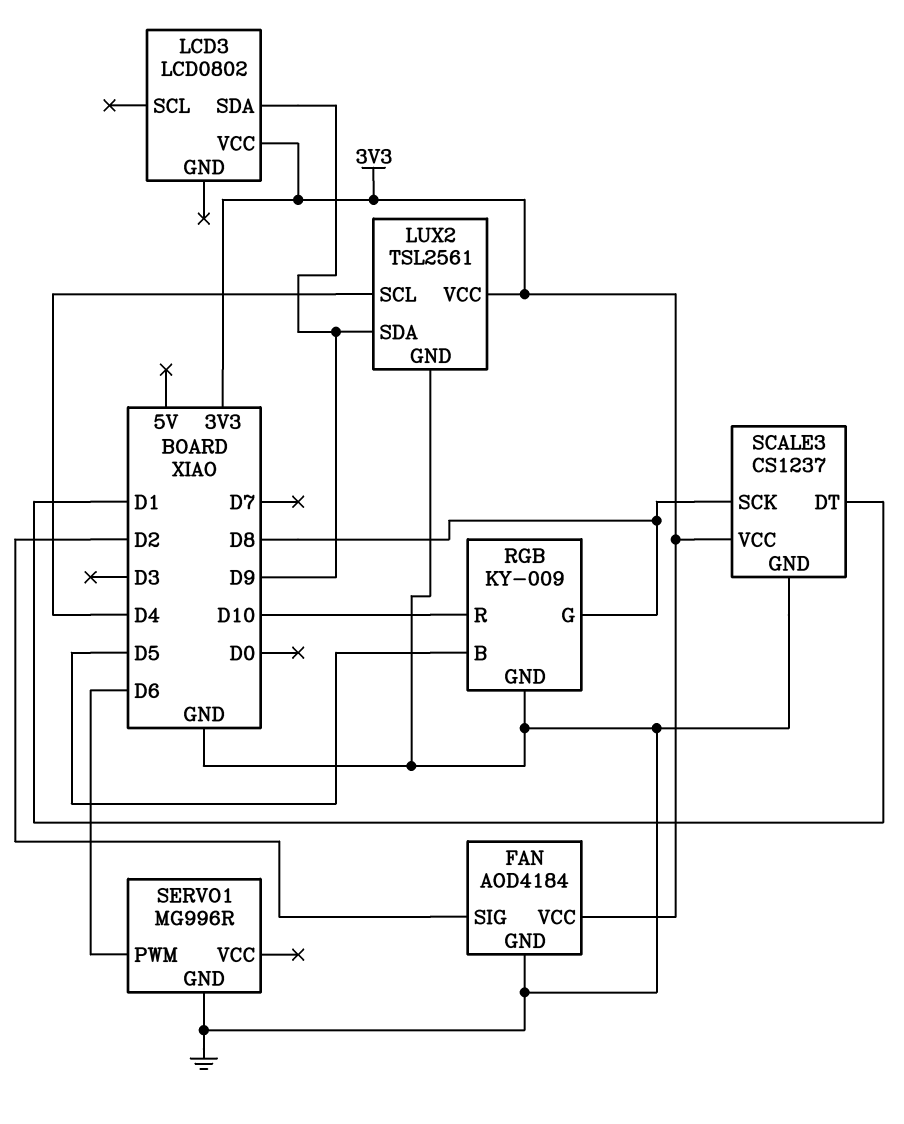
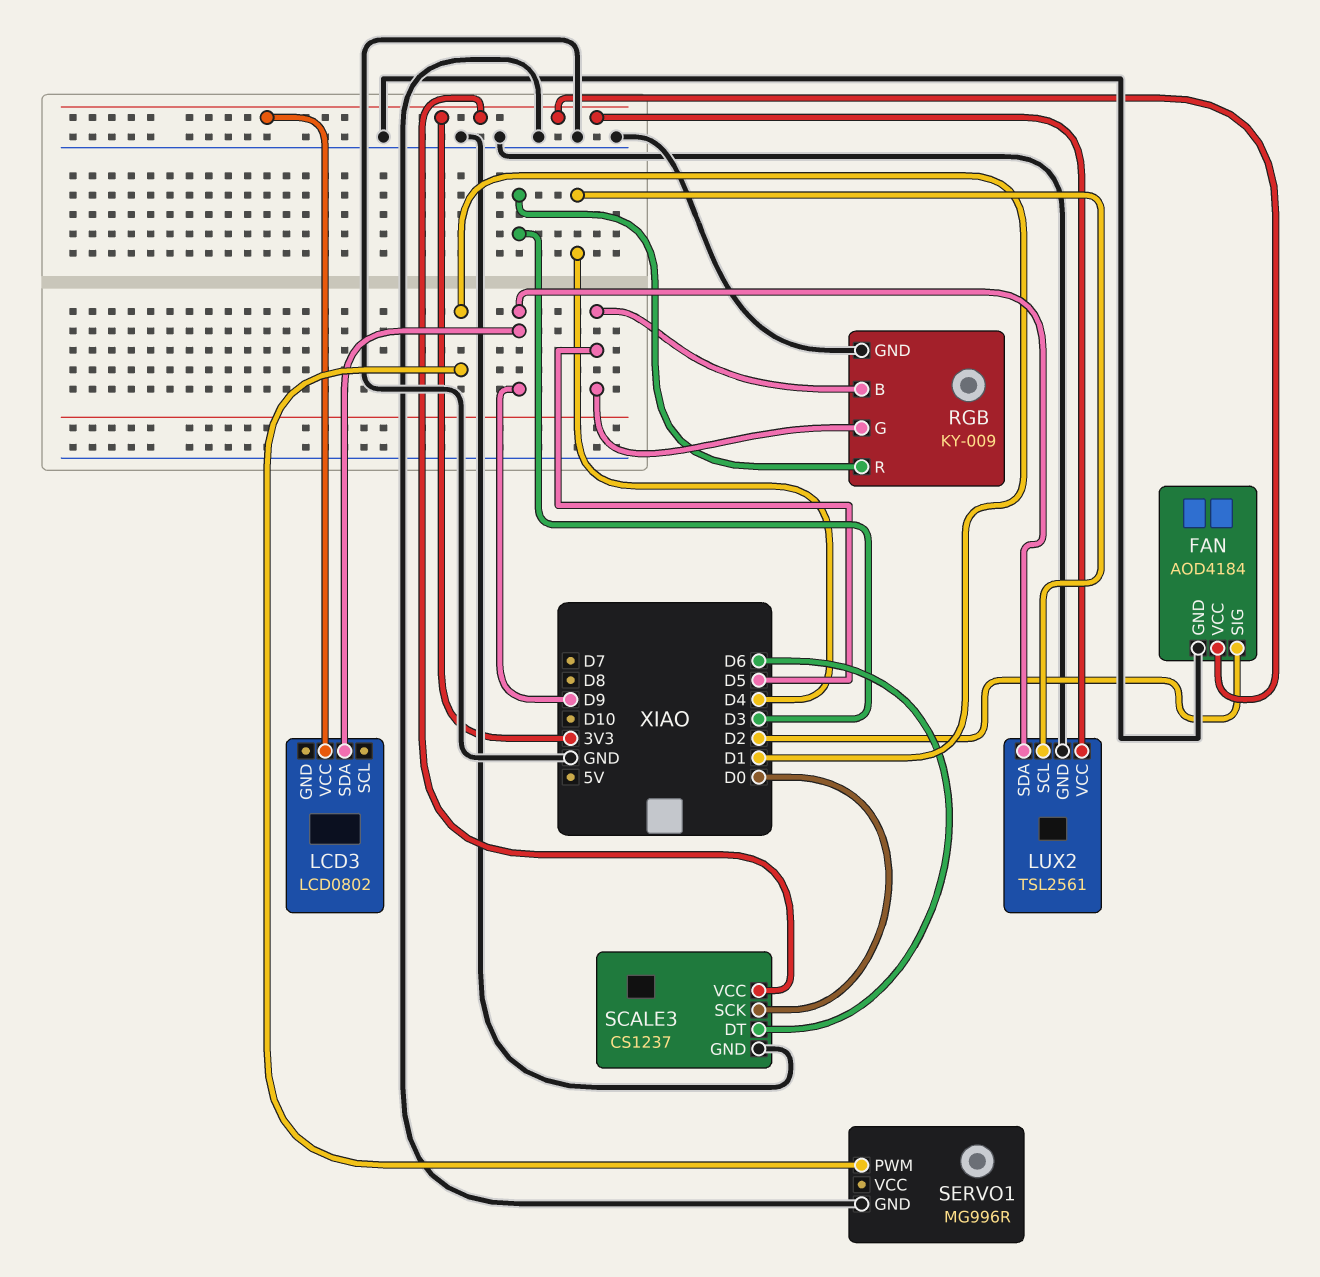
RGB pin G: D8 -> D5
RGB pin R: D10 -> D3
SCALE3 pin DT: D1 -> D6
SCALE3 pin SCK: D8 -> D0
SERVO1 pin PWM: D6 -> D1

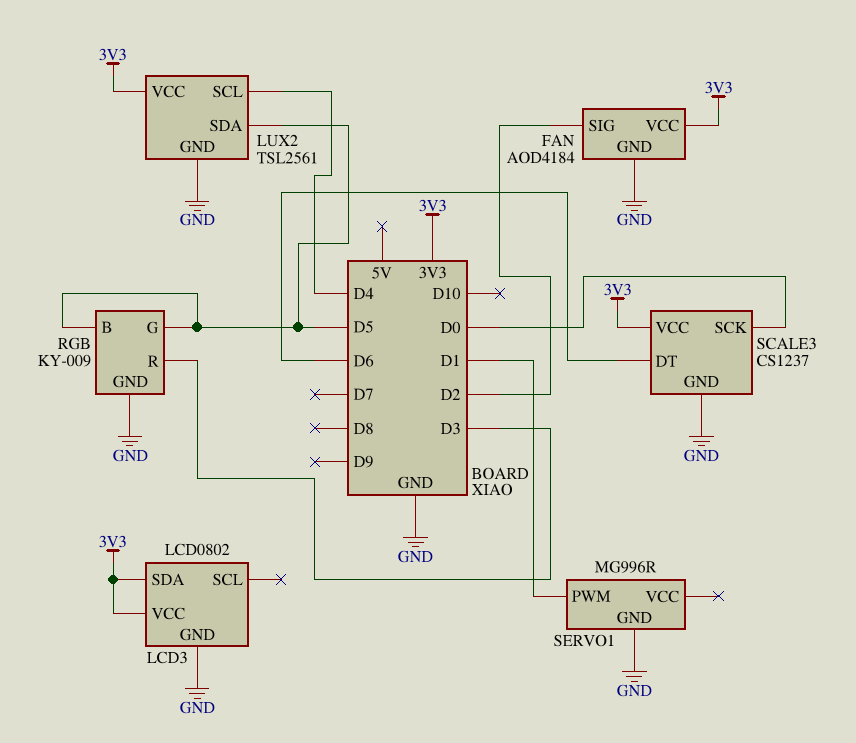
LCD3 pin GND: none -> GND
LCD3 pin SDA: D9 -> 3V3
LUX2 pin SDA: D9 -> D5

